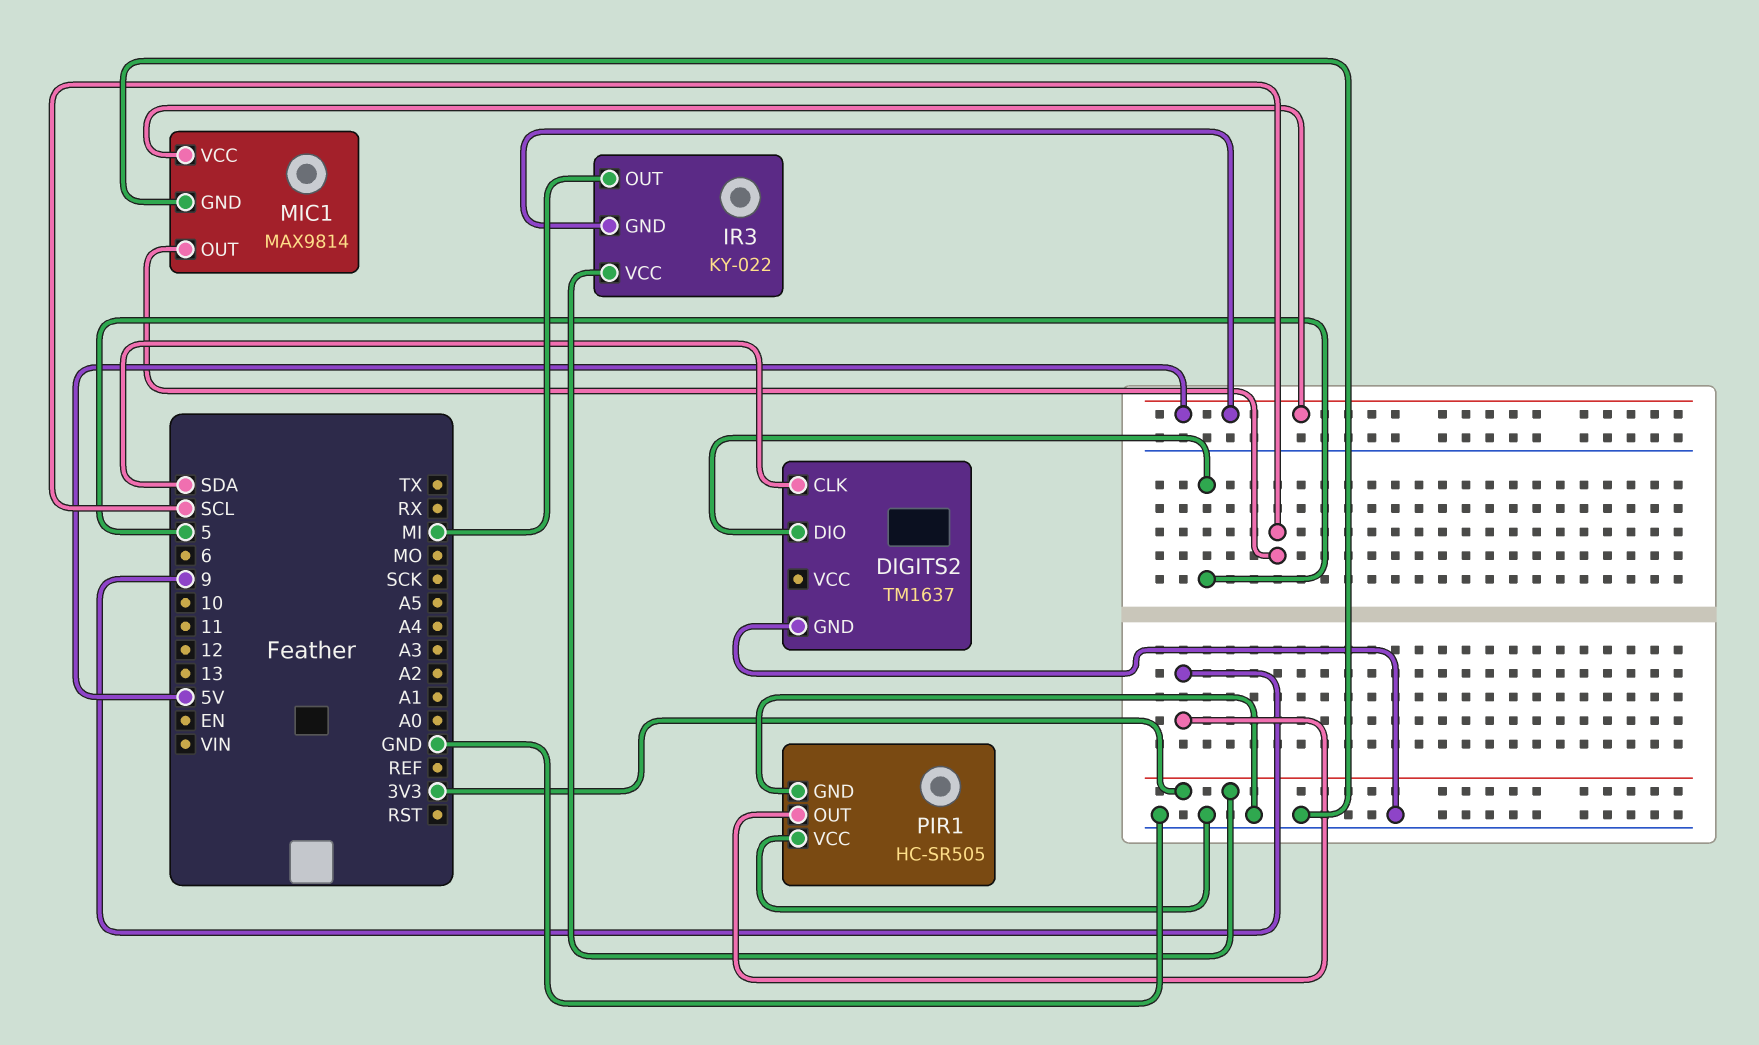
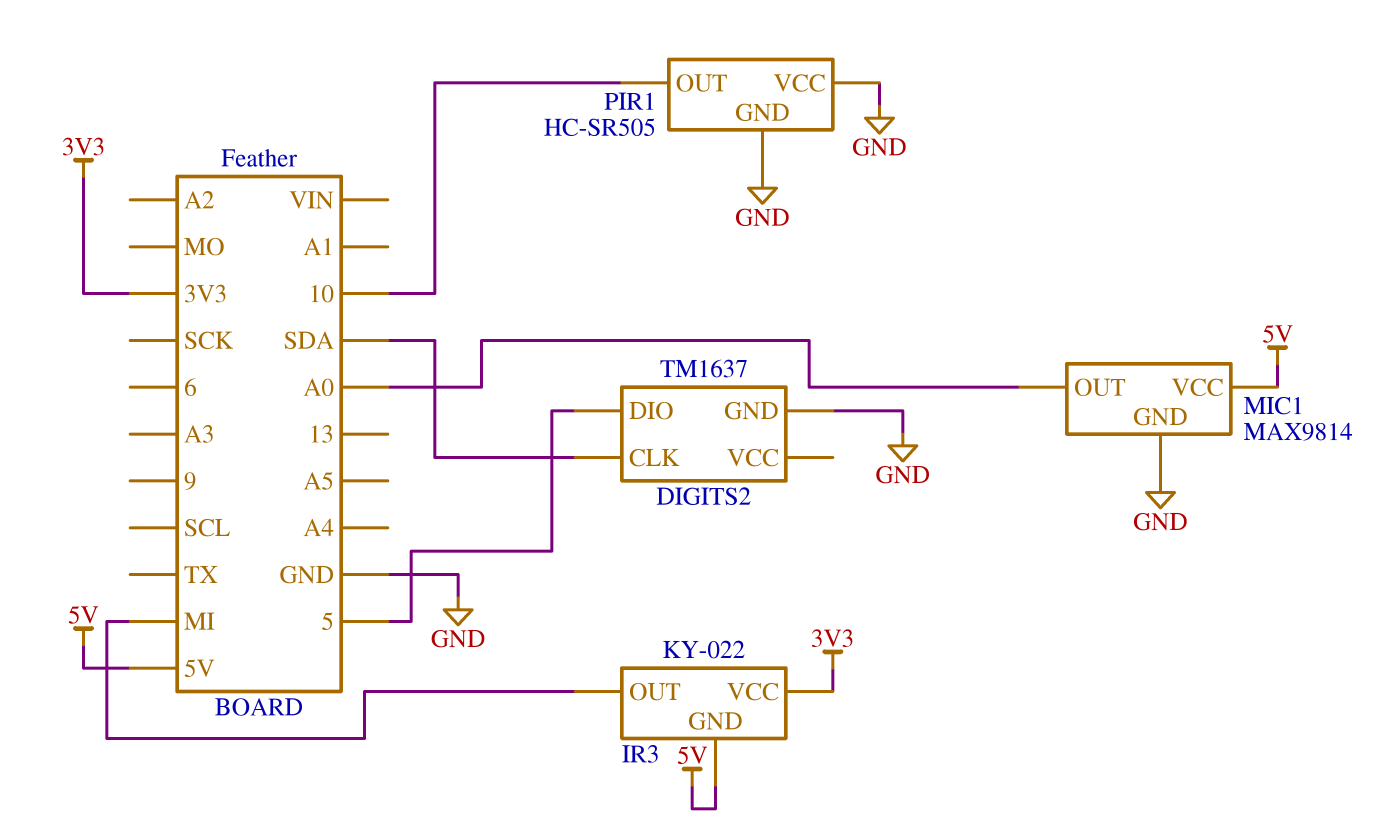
MIC1 pin OUT: SCL -> A0
PIR1 pin OUT: 9 -> 10

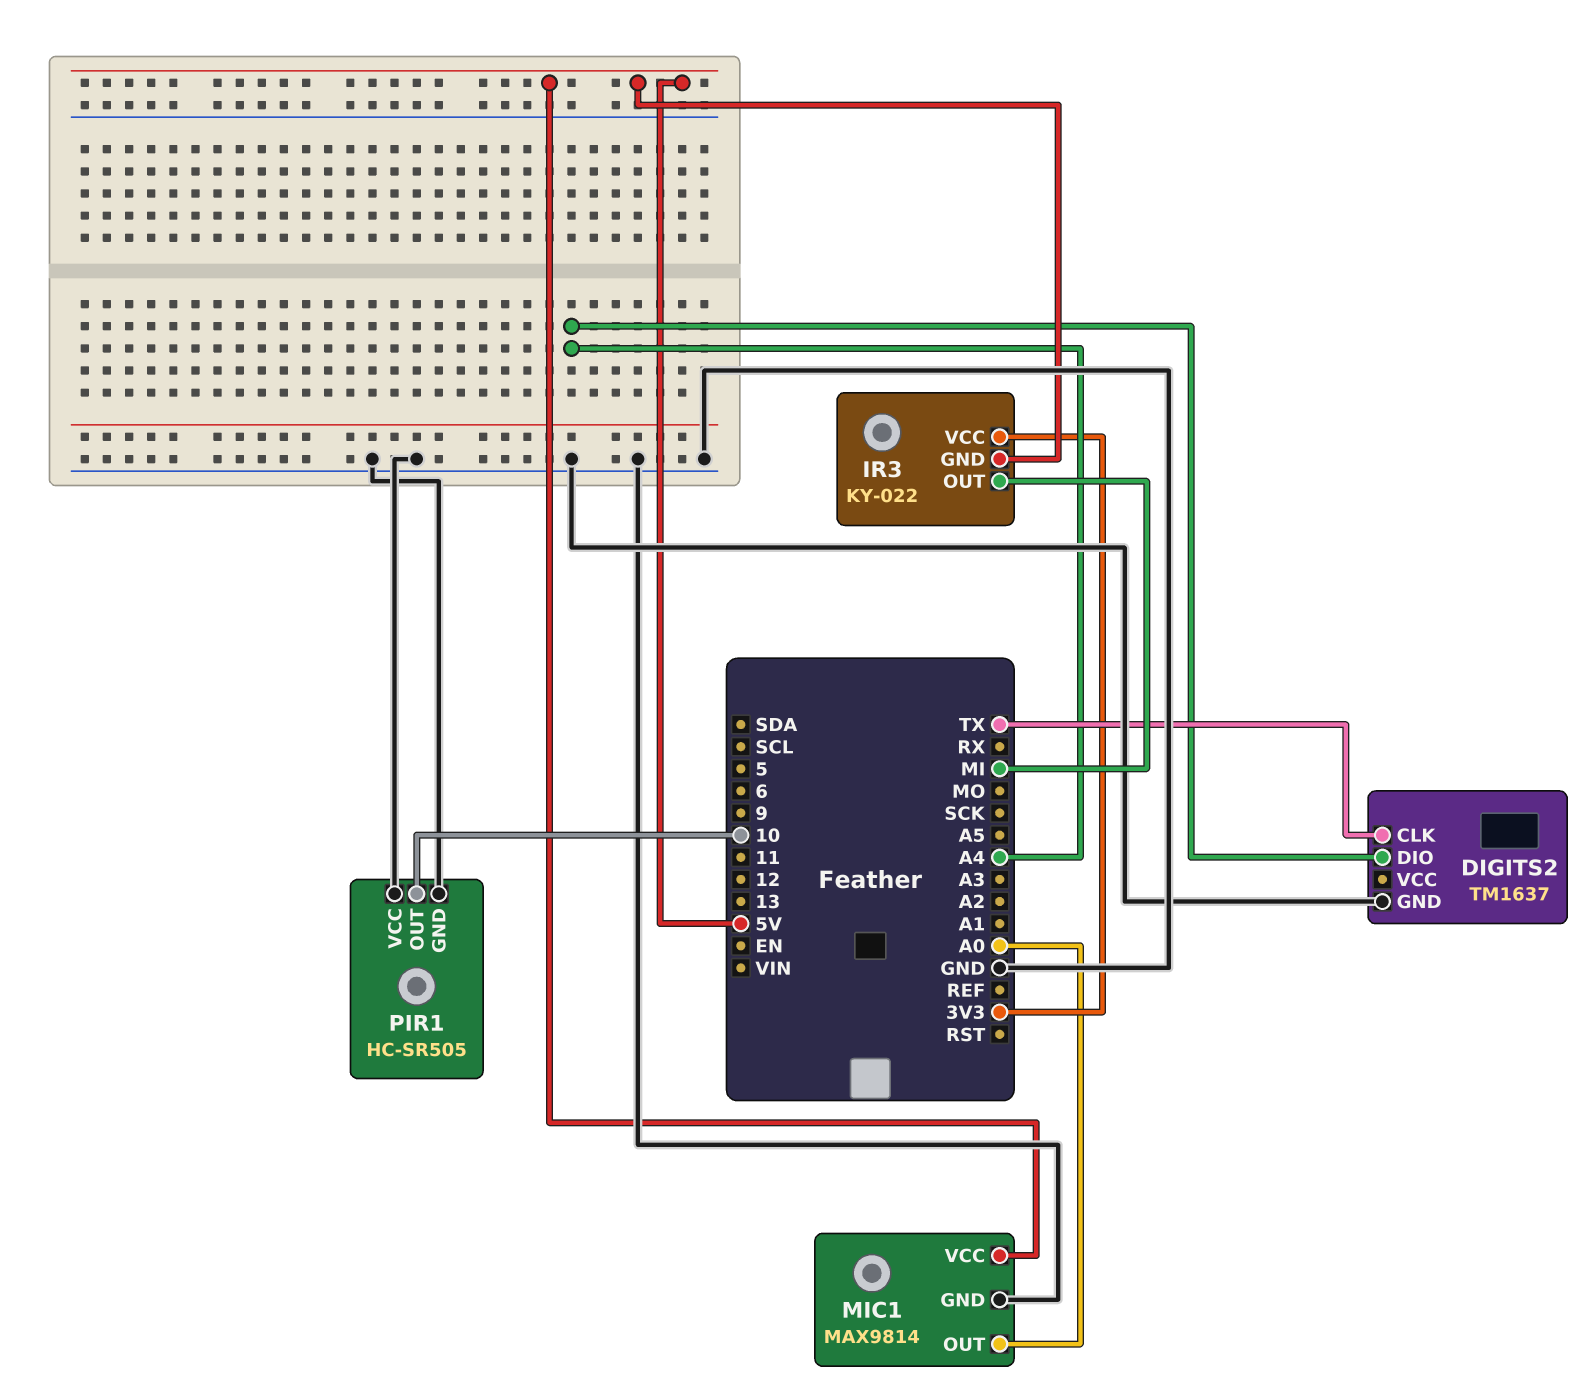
DIGITS2 pin CLK: SDA -> TX
DIGITS2 pin DIO: 5 -> A4

